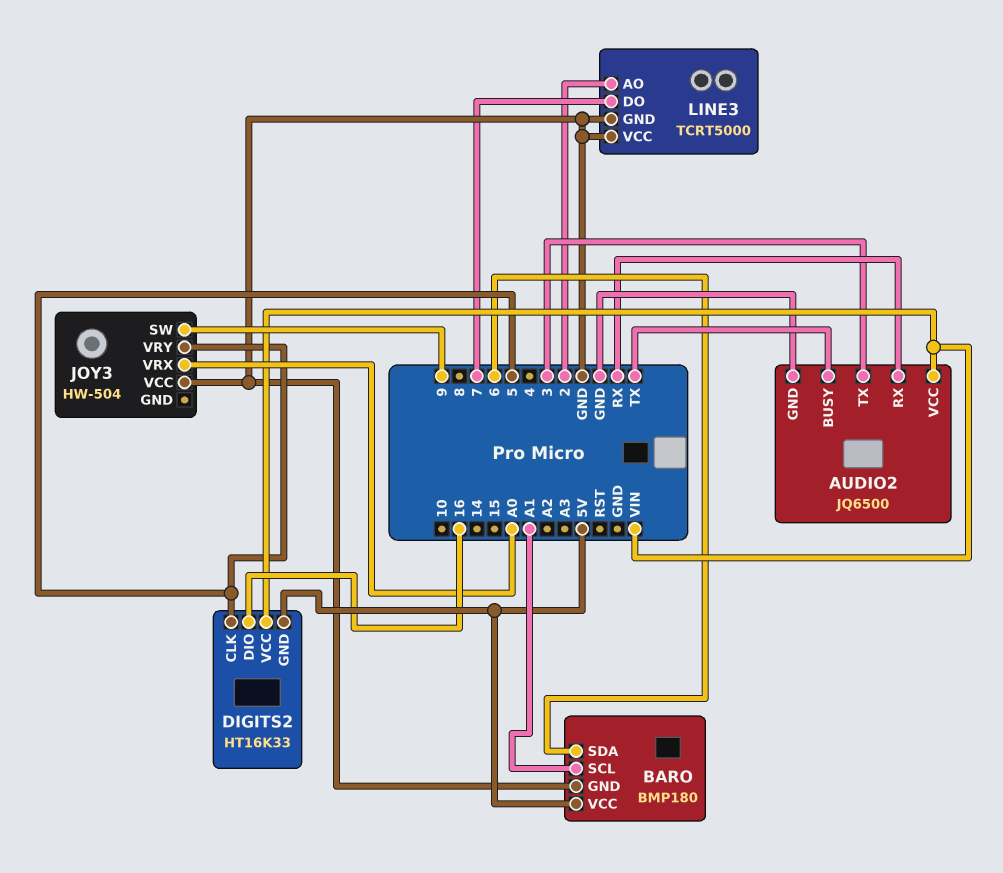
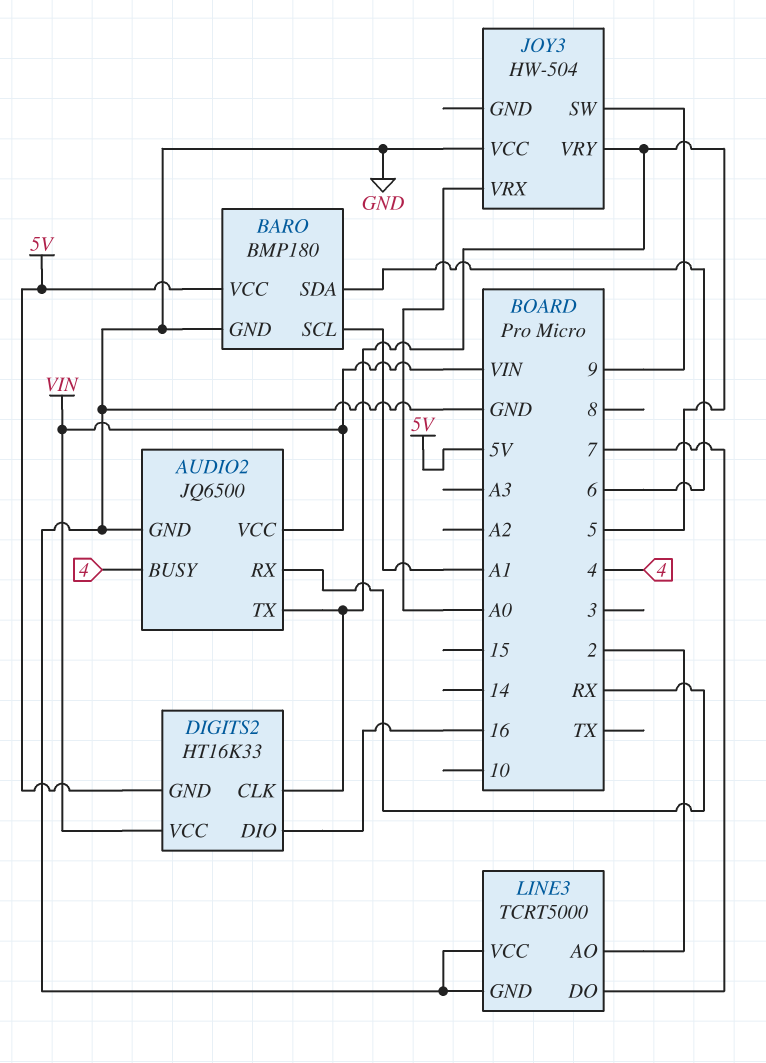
AUDIO2 pin BUSY: TX -> 4
AUDIO2 pin TX: 3 -> 5

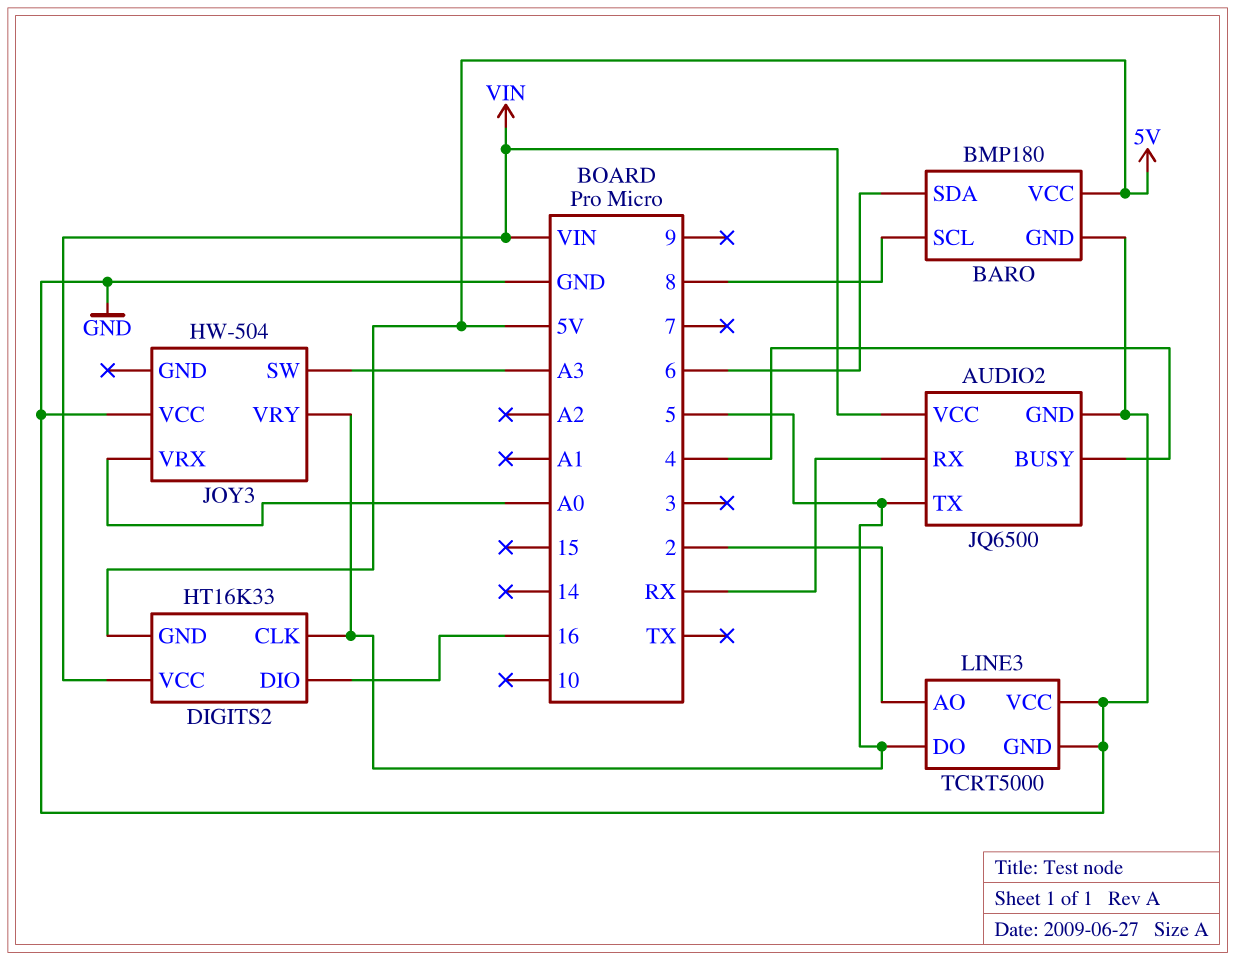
BARO pin SCL: A1 -> 8
JOY3 pin SW: 9 -> A3
LINE3 pin DO: 7 -> 5

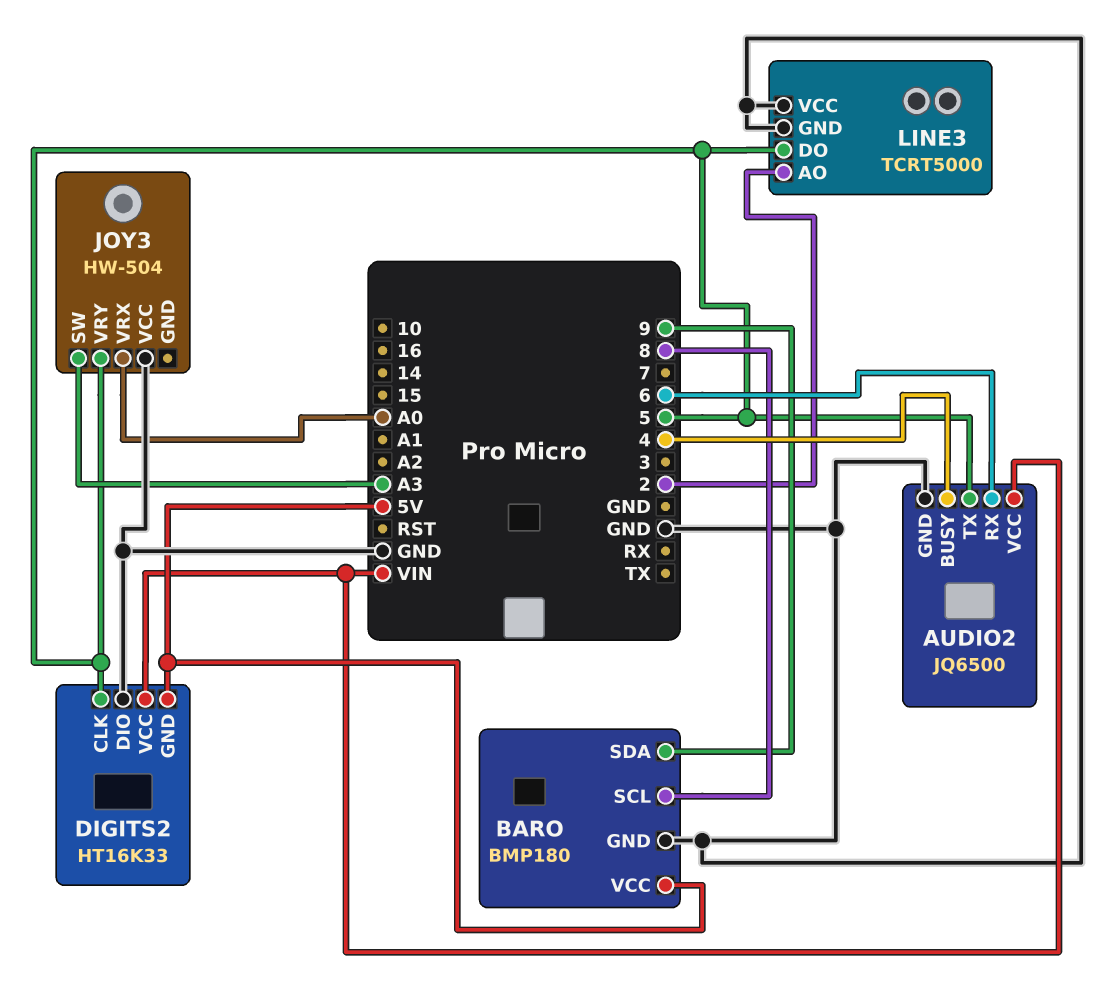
AUDIO2 pin RX: RX -> 6
BARO pin SDA: 6 -> 9
DIGITS2 pin DIO: 16 -> GND

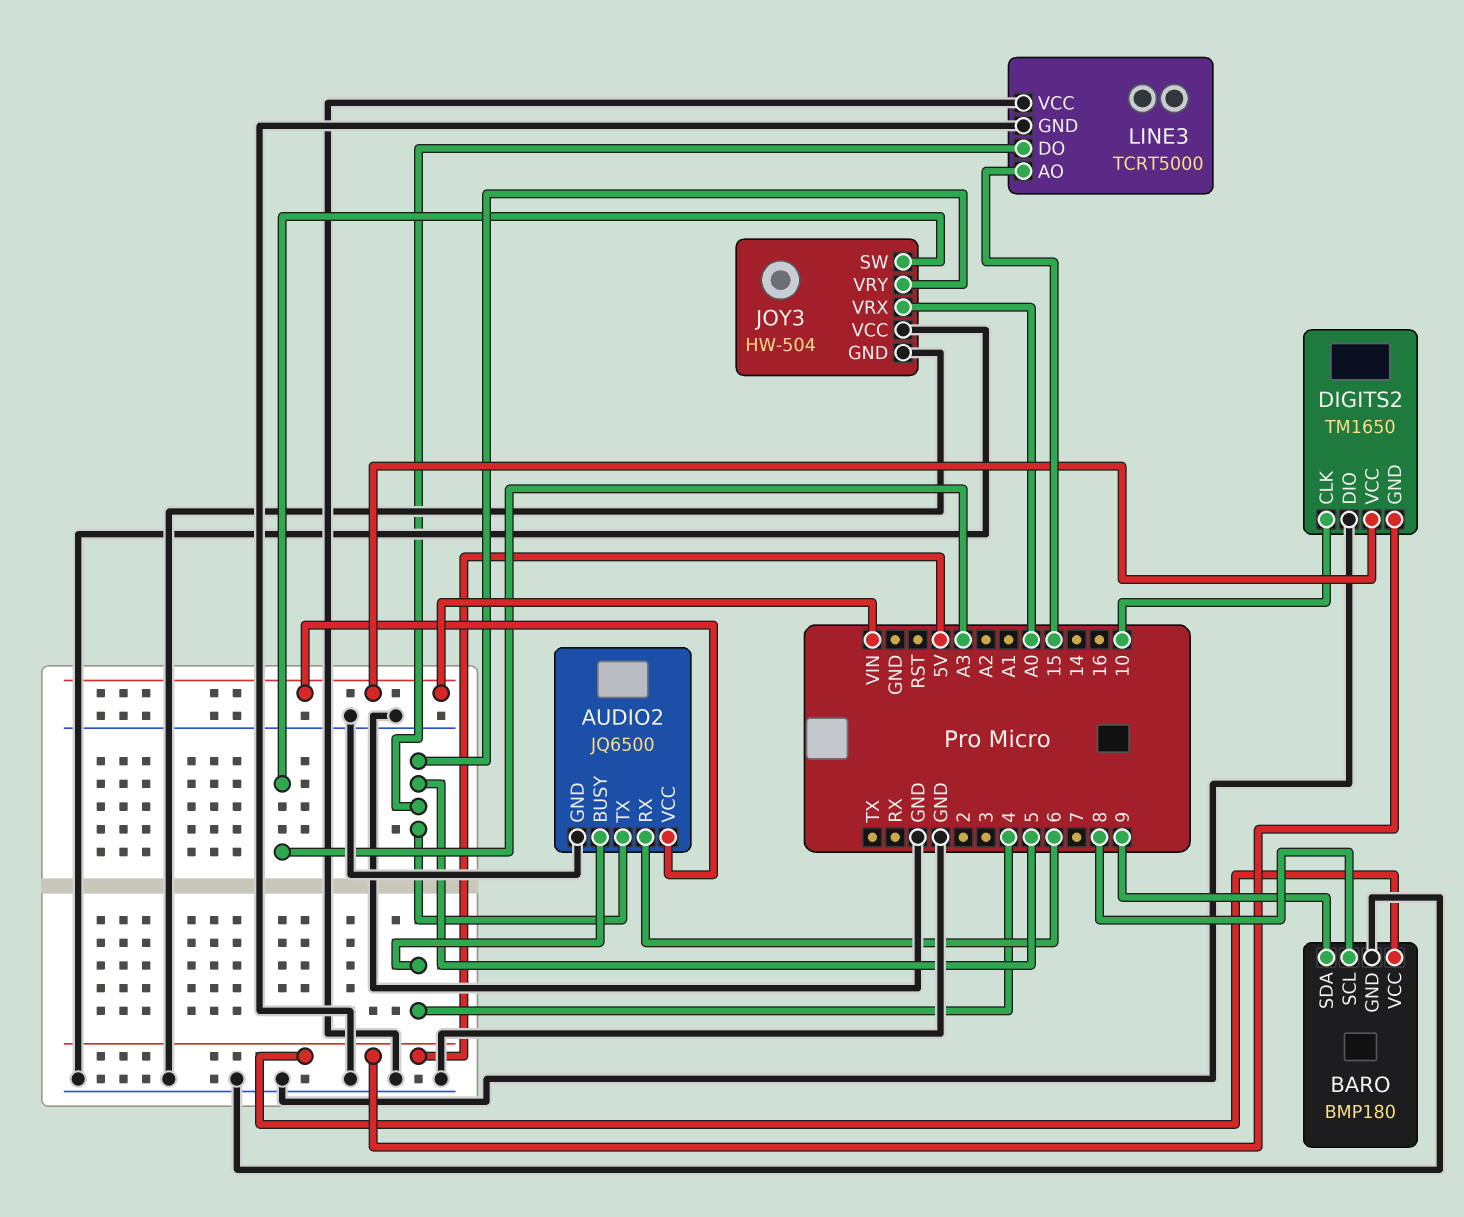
DIGITS2: HT16K33 -> TM1650
DIGITS2 pin CLK: 5 -> 10
JOY3 pin GND: none -> GND
LINE3 pin AO: 2 -> 15

